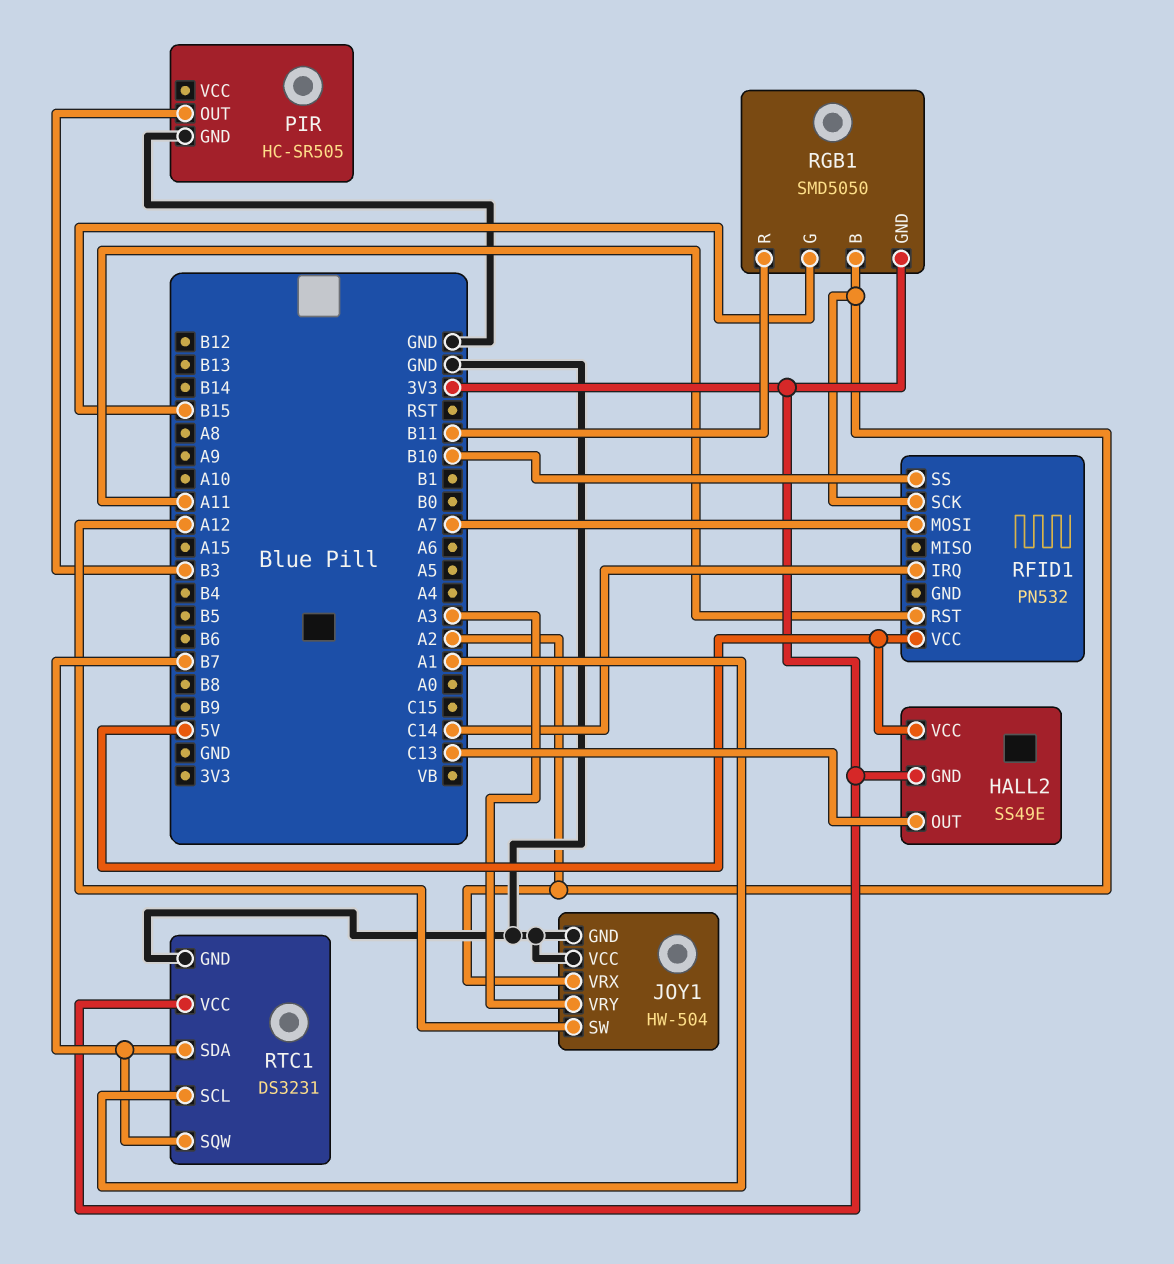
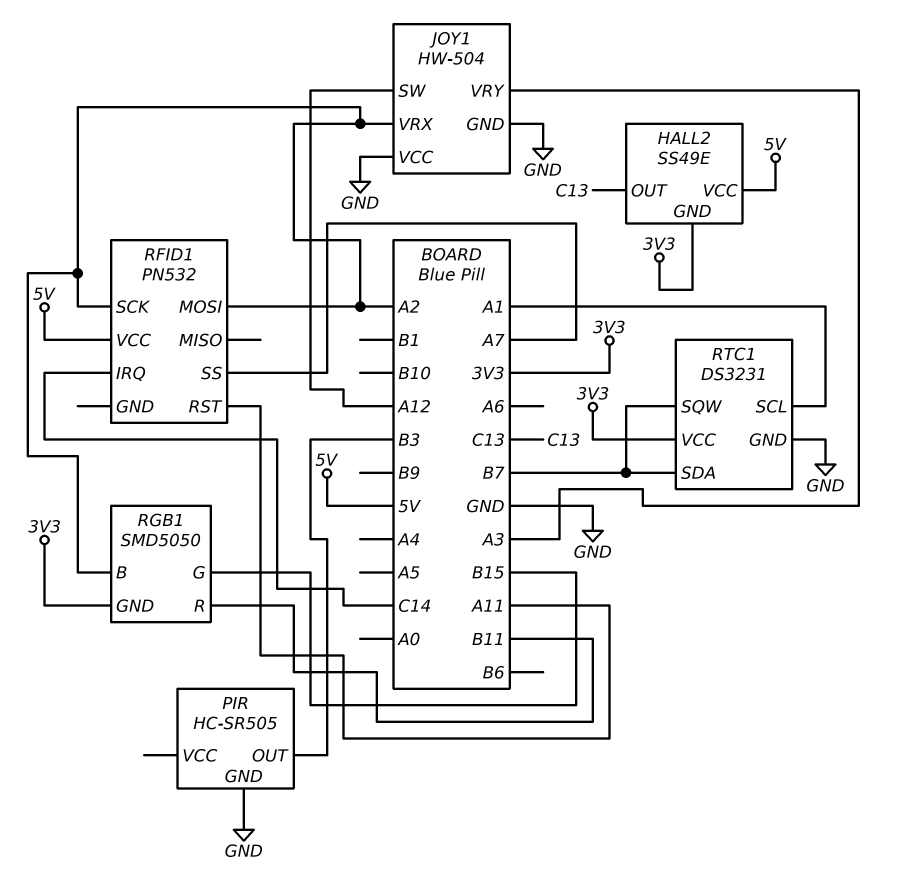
RFID1 pin MOSI: A7 -> A2
RFID1 pin SS: B10 -> A7

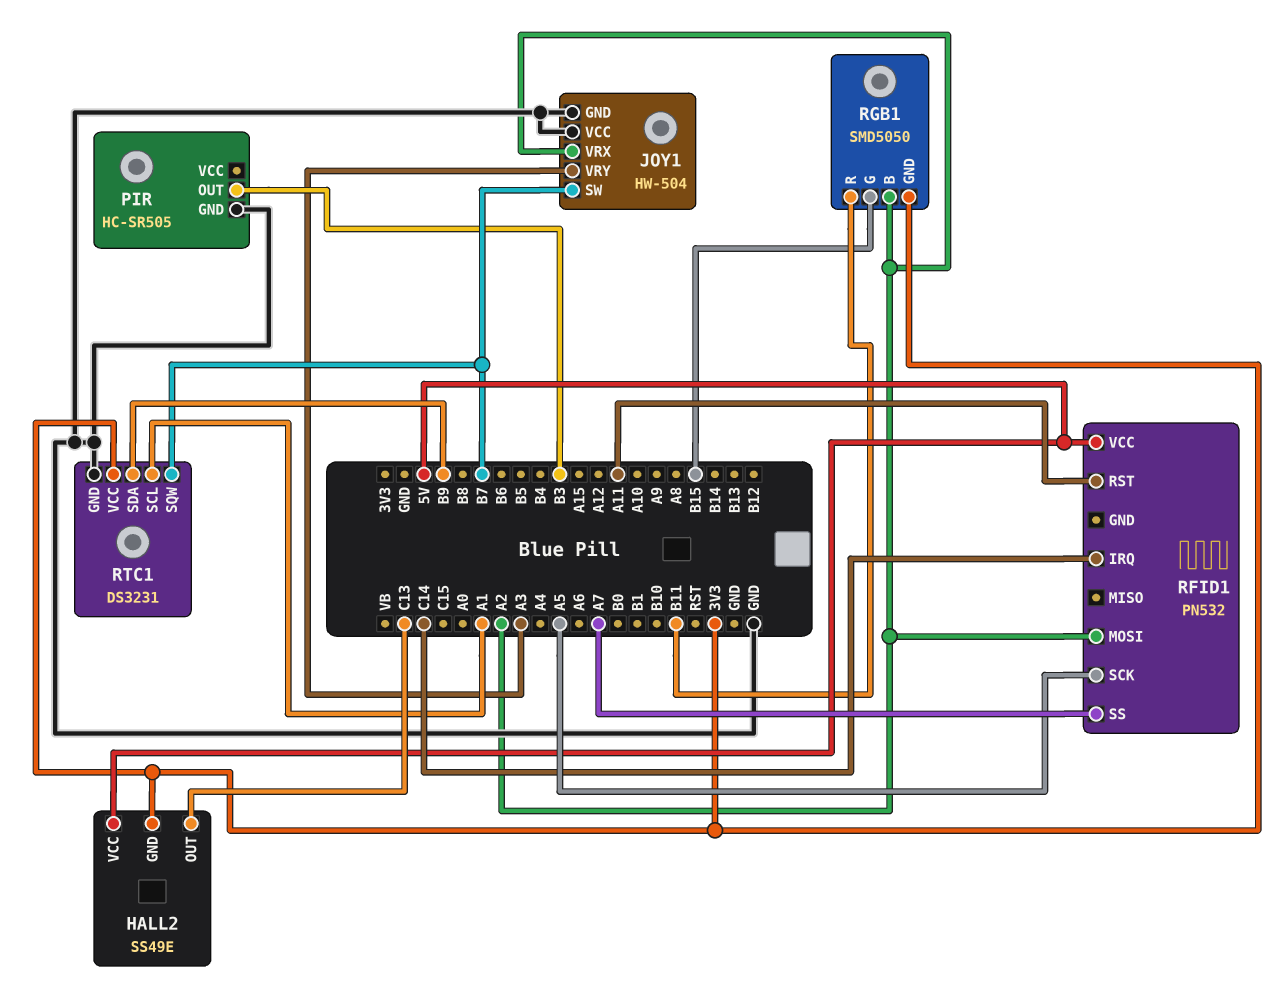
JOY1 pin SW: A12 -> B7
RFID1 pin SCK: A2 -> A5
RTC1 pin SDA: B7 -> B9

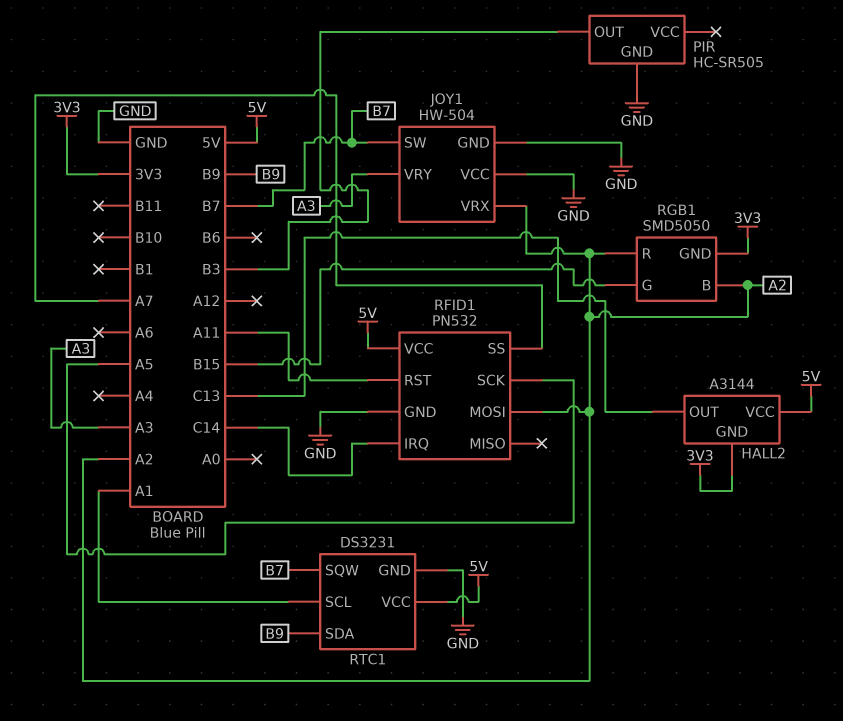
HALL2: SS49E -> A3144
RFID1 pin GND: none -> GND
RGB1 pin R: B11 -> A2
RTC1 pin VCC: 3V3 -> 5V

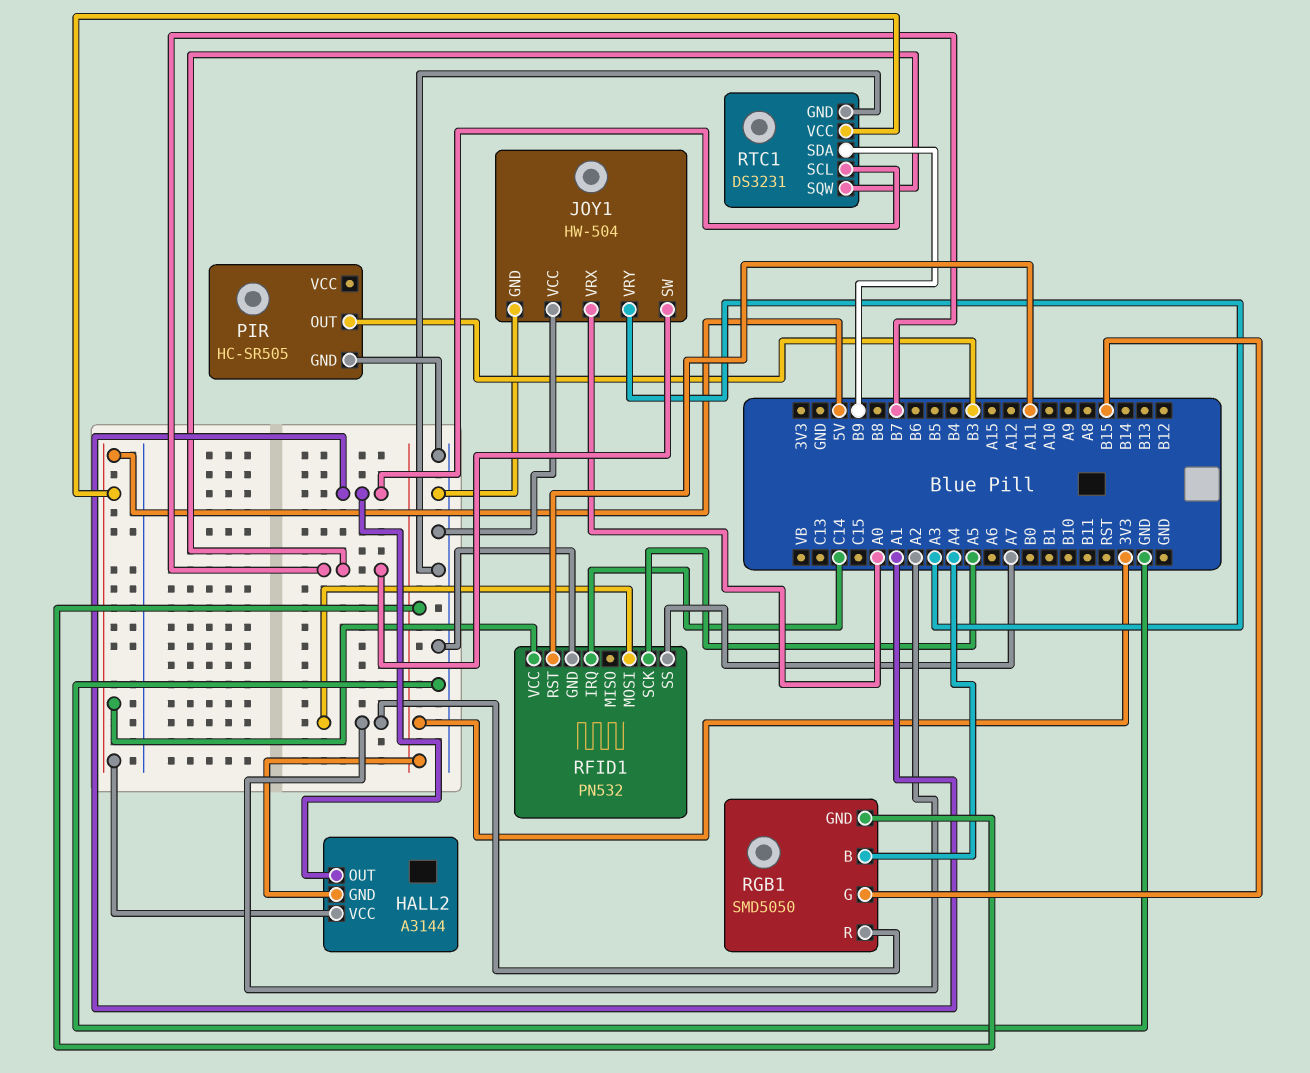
HALL2 pin OUT: C13 -> A1
JOY1 pin VRX: A2 -> A0
RGB1 pin B: A2 -> A4

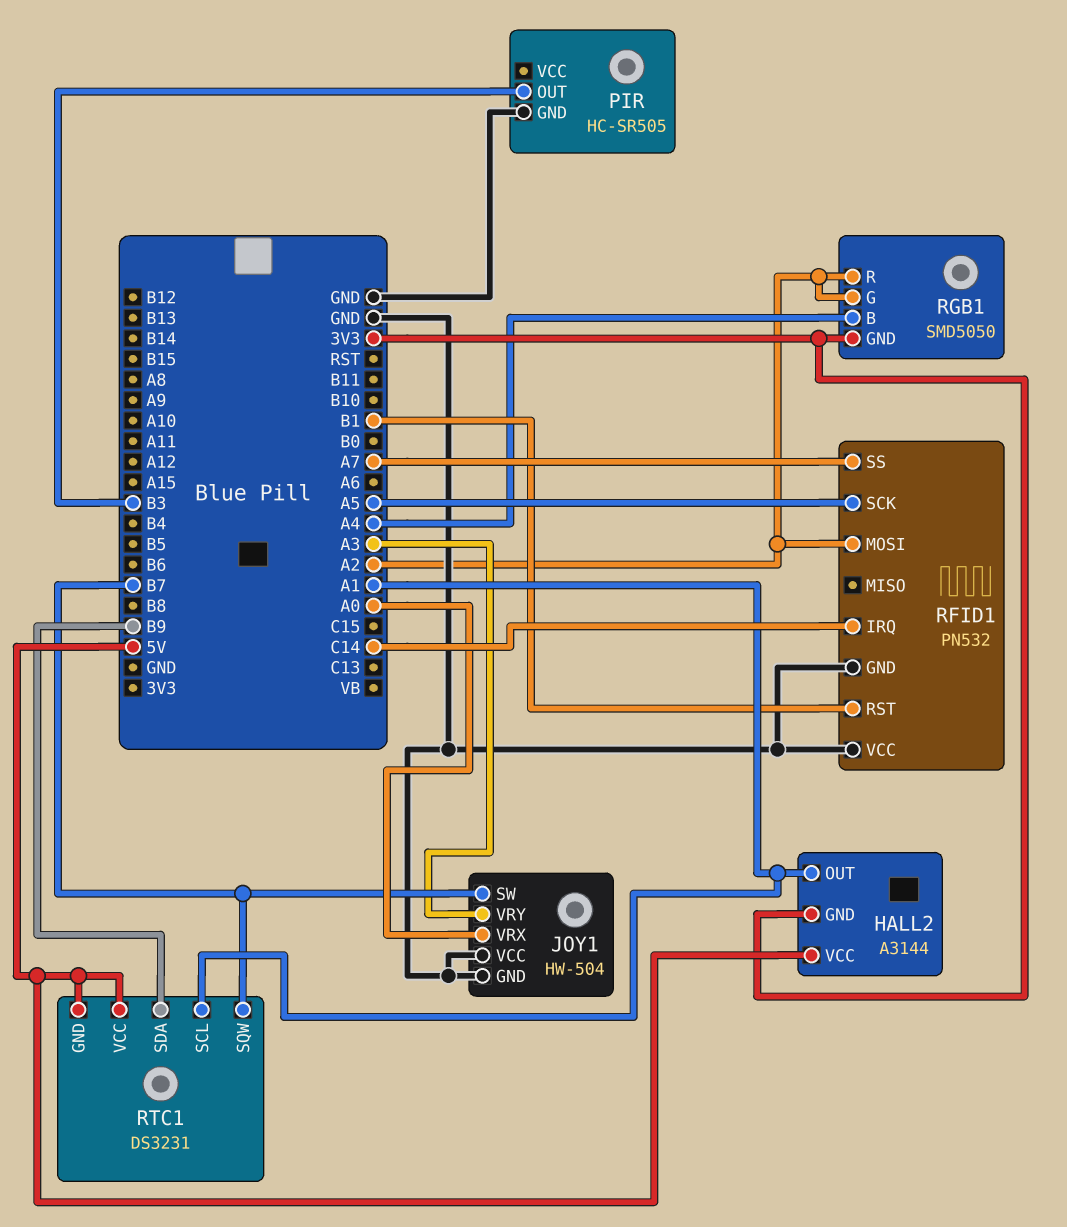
RFID1 pin RST: A11 -> B1
RFID1 pin VCC: 5V -> GND
RGB1 pin G: B15 -> A2
RTC1 pin GND: GND -> 5V

